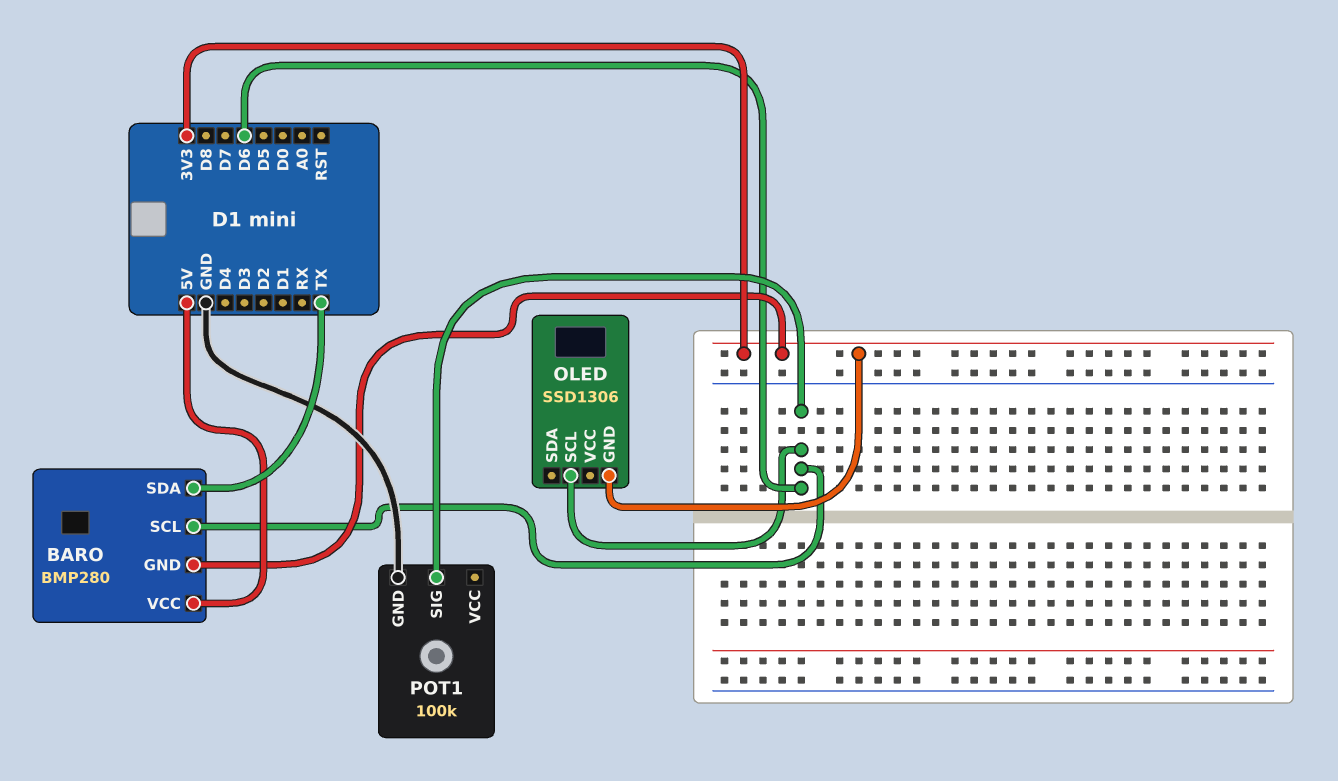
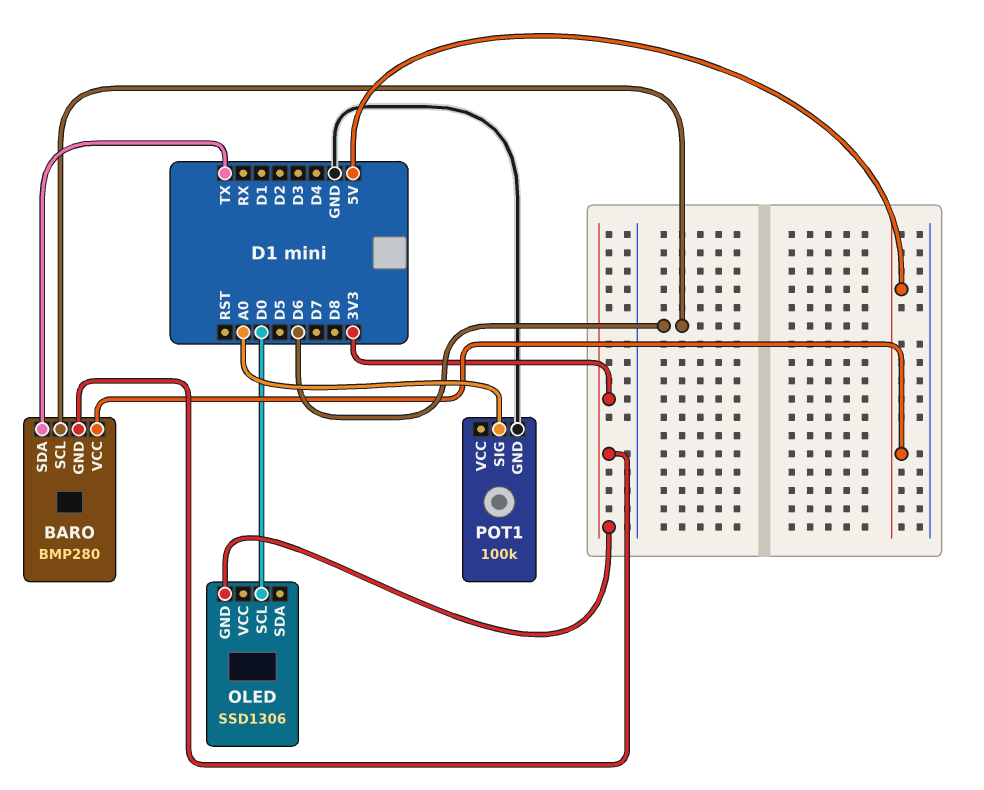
OLED pin SCL: D6 -> D0
POT1 pin SIG: D6 -> A0

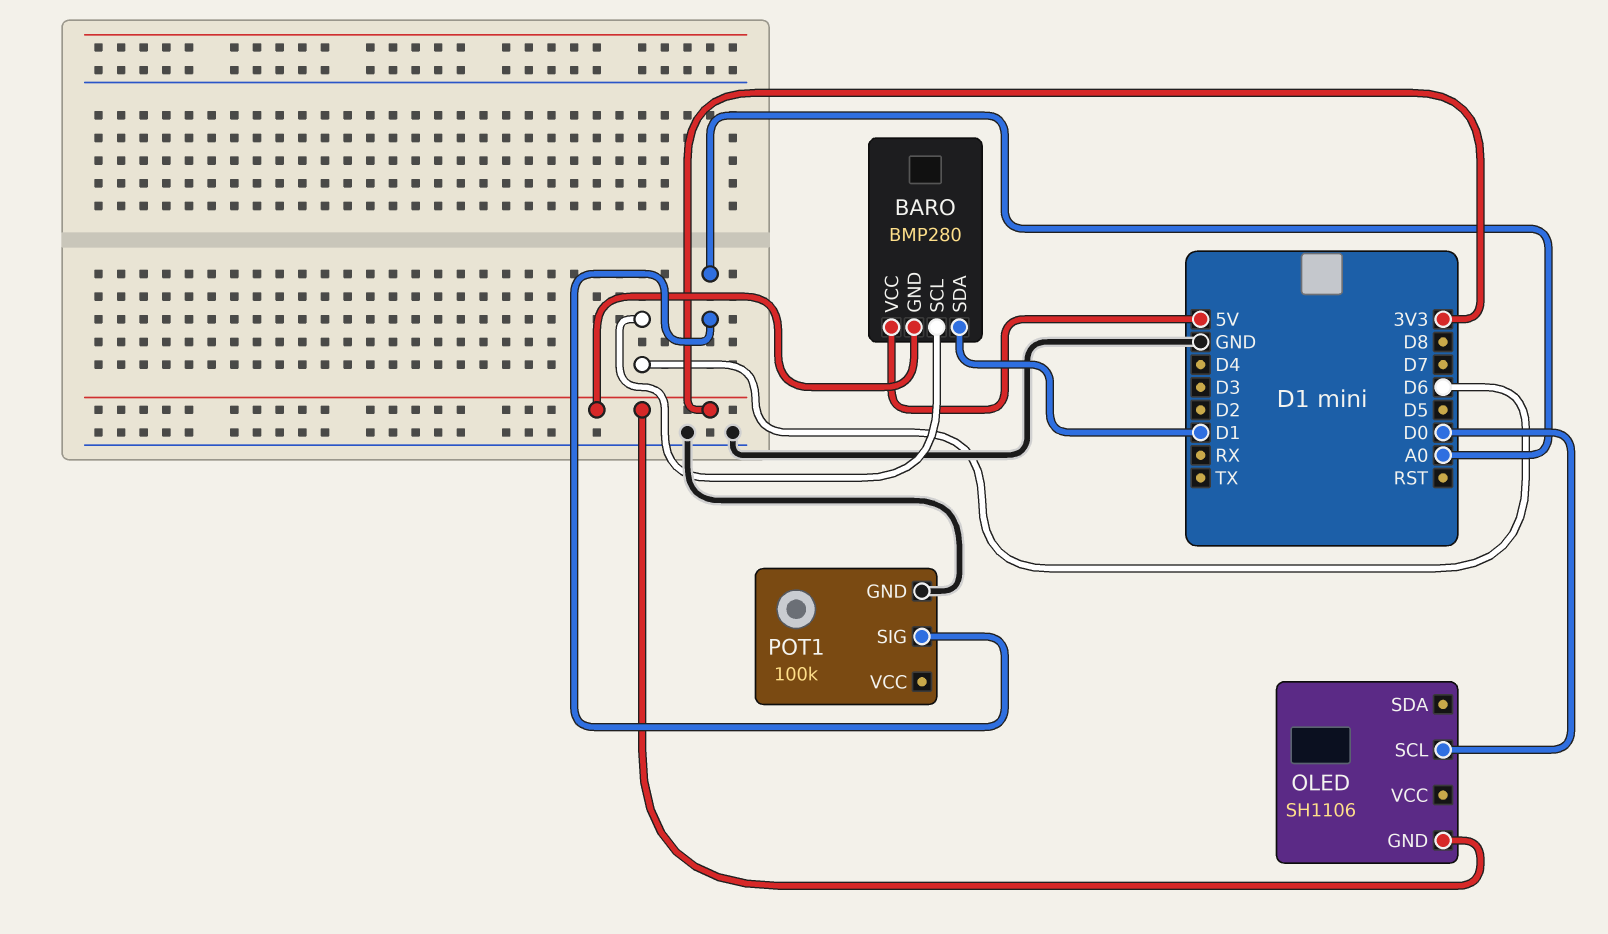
BARO pin SDA: TX -> D1
OLED: SSD1306 -> SH1106

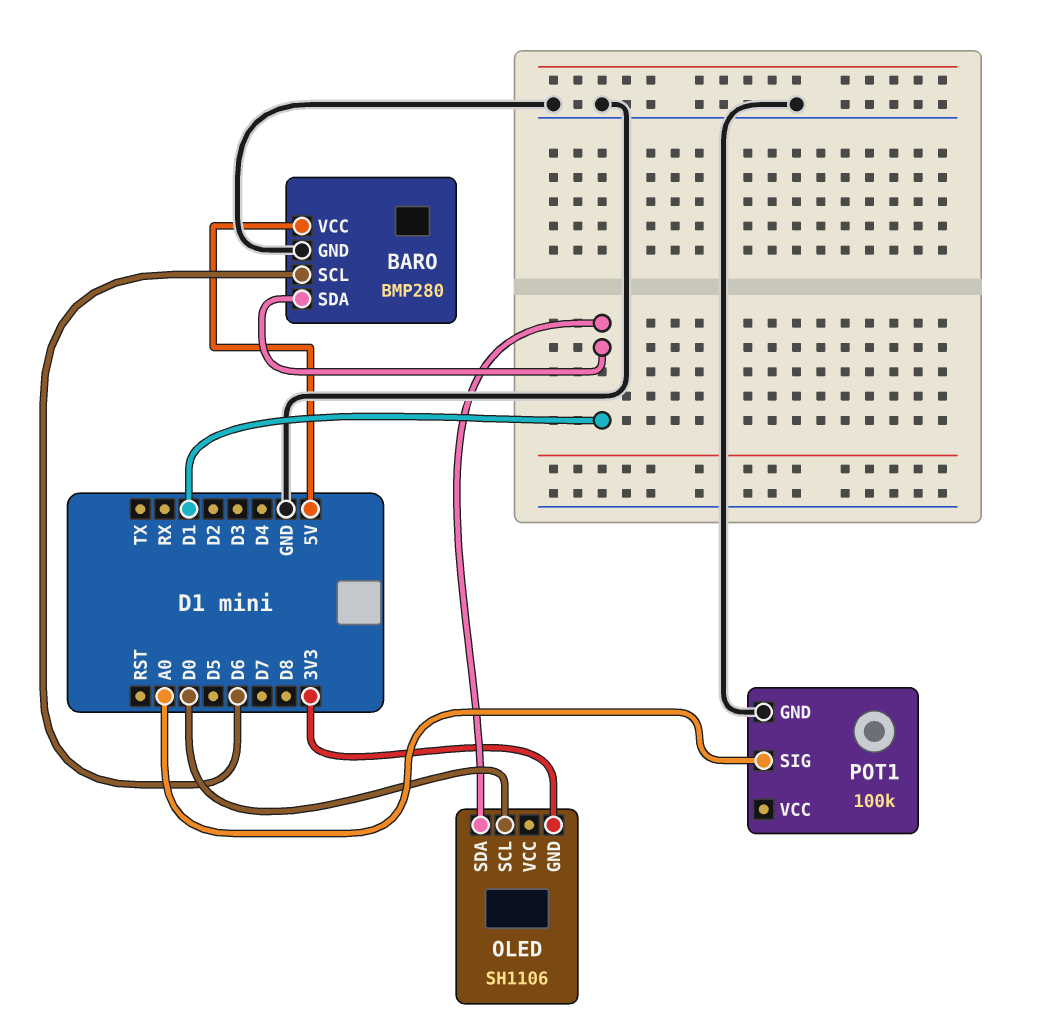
BARO pin GND: 3V3 -> GND
OLED pin SDA: none -> D1

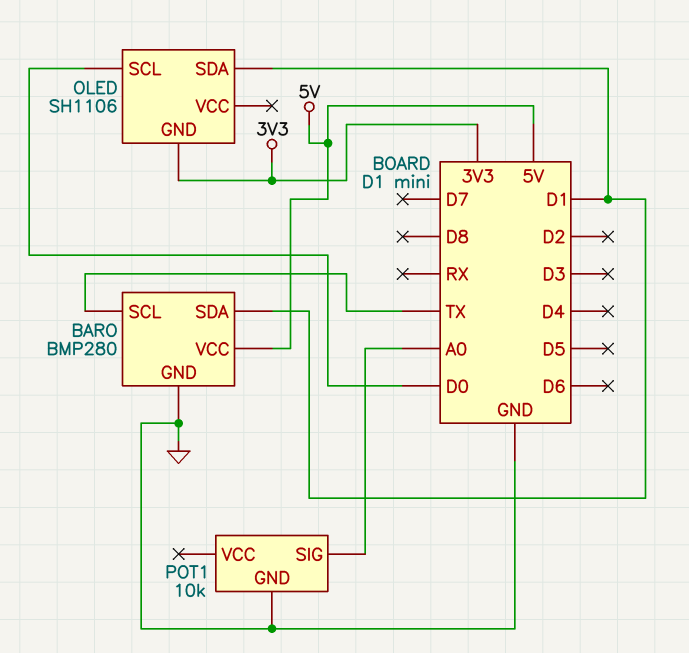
BARO pin SCL: D6 -> TX
POT1: 100k -> 10k

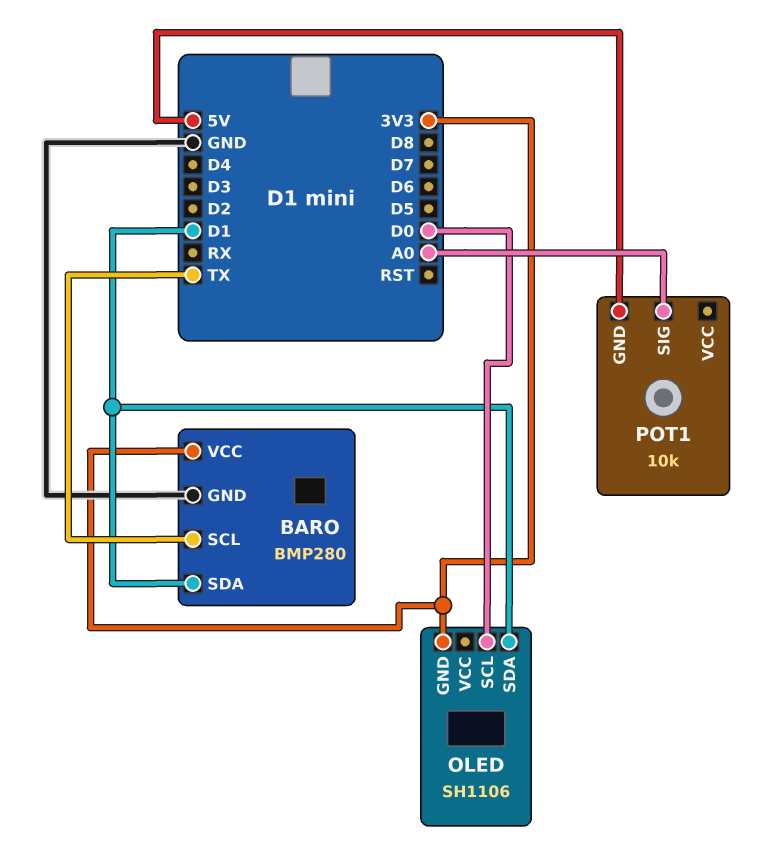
BARO pin VCC: 5V -> 3V3
POT1 pin GND: GND -> 5V

